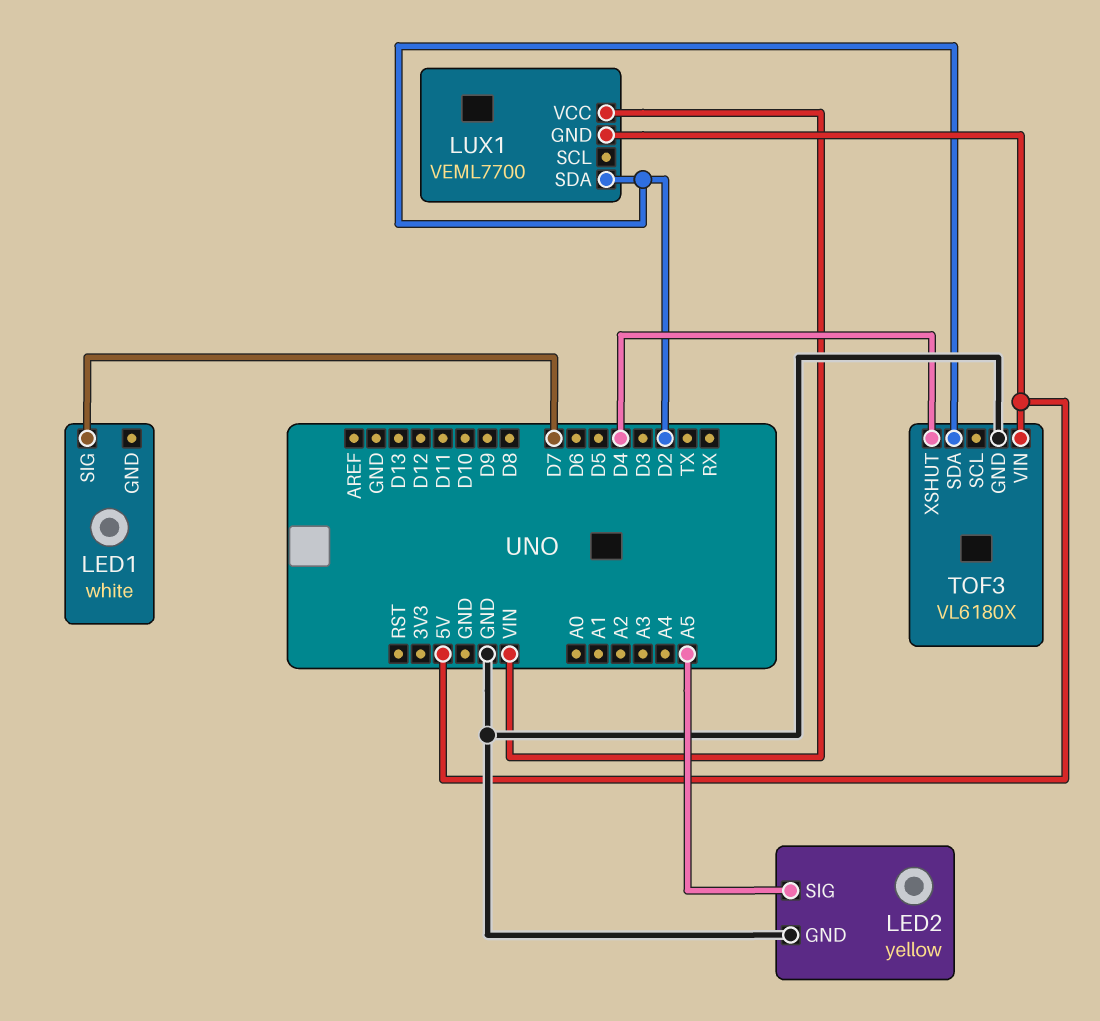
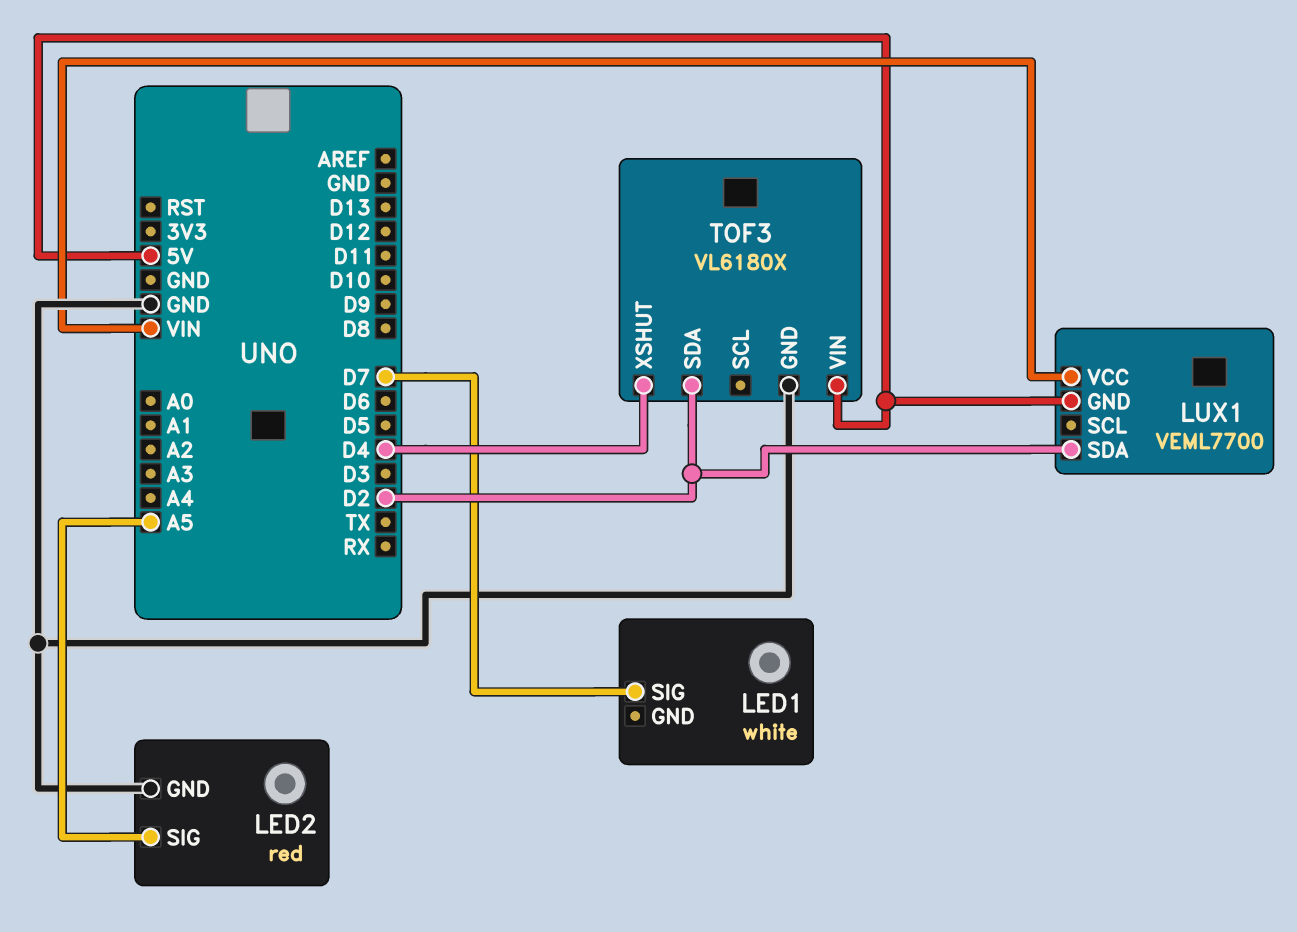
LED2: yellow -> red

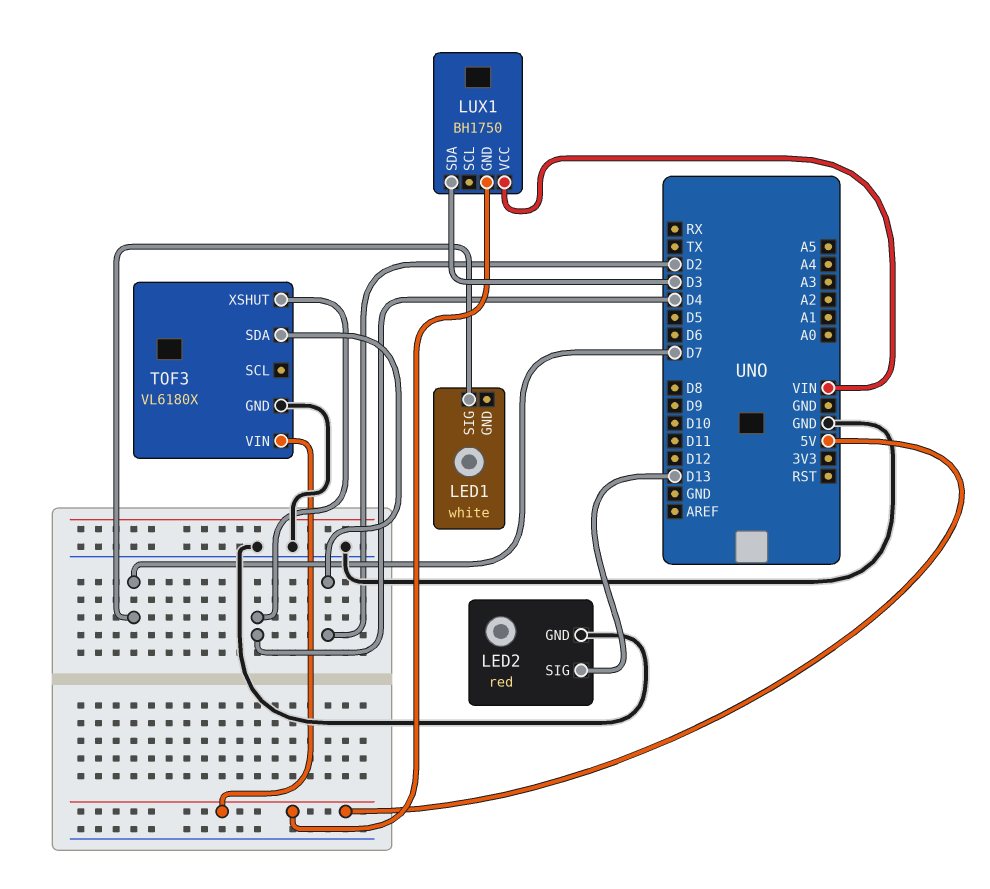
LED2 pin SIG: A5 -> D13
LUX1: VEML7700 -> BH1750
LUX1 pin SDA: D2 -> D3

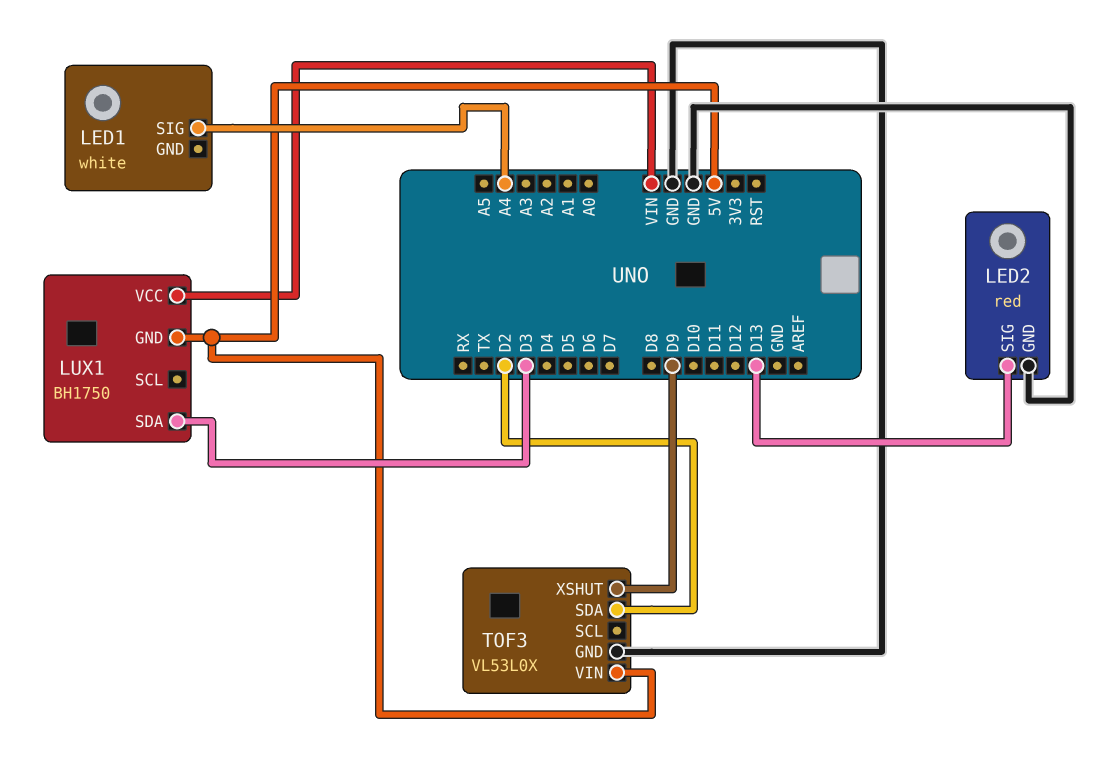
LED1 pin SIG: D7 -> A4
TOF3: VL6180X -> VL53L0X
TOF3 pin XSHUT: D4 -> D9

